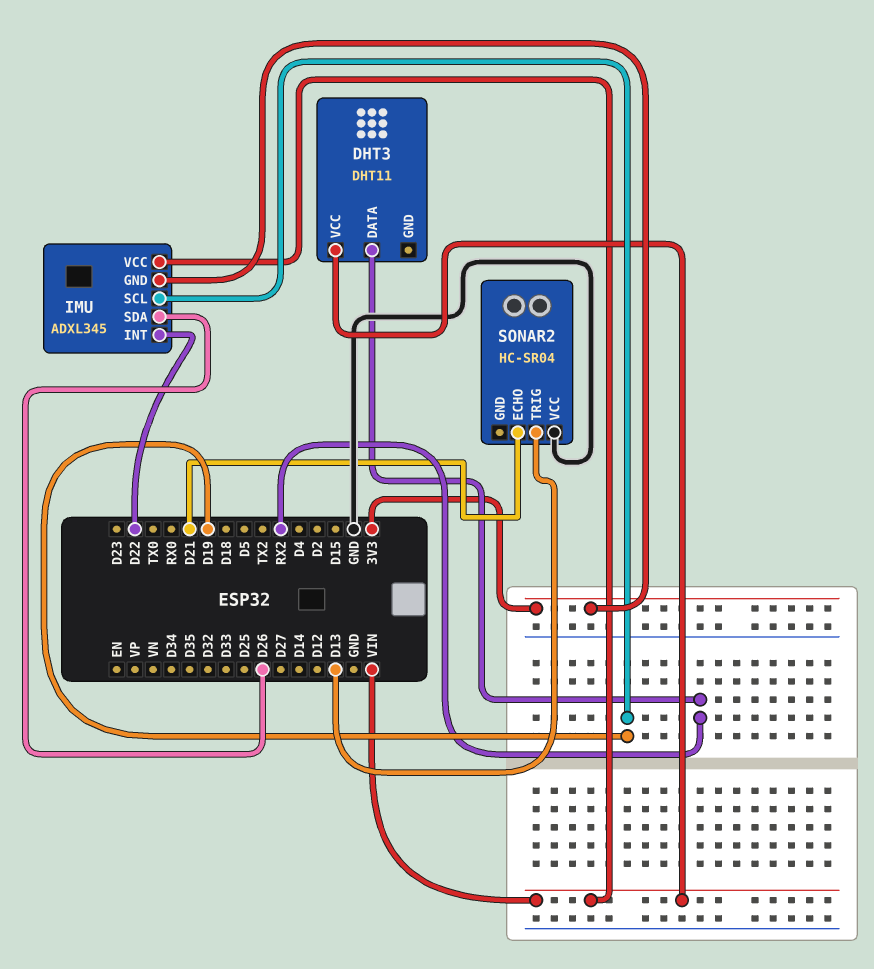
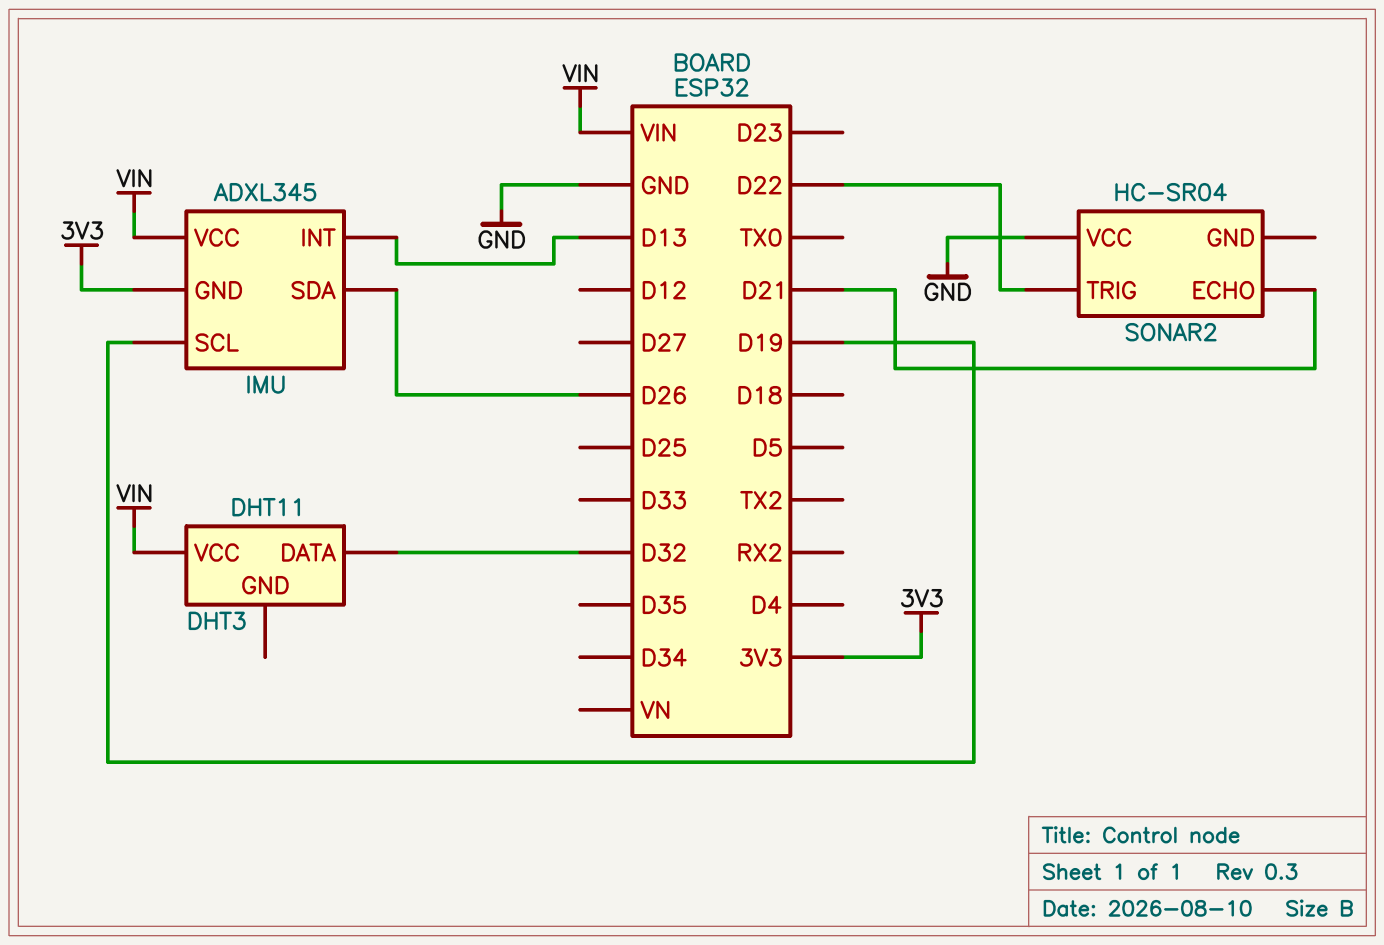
DHT3 pin DATA: RX2 -> D32
IMU pin INT: D22 -> D13
SONAR2 pin TRIG: D13 -> D22

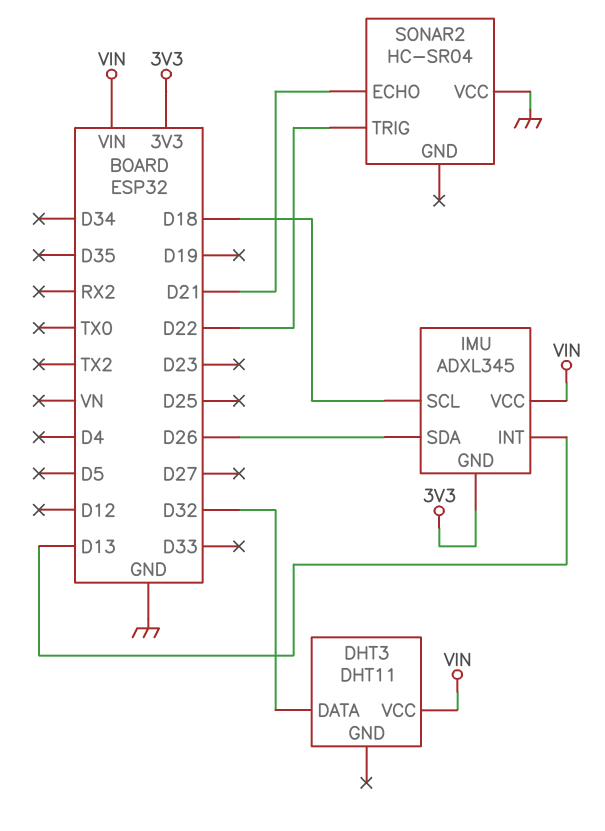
IMU pin SCL: D19 -> D18

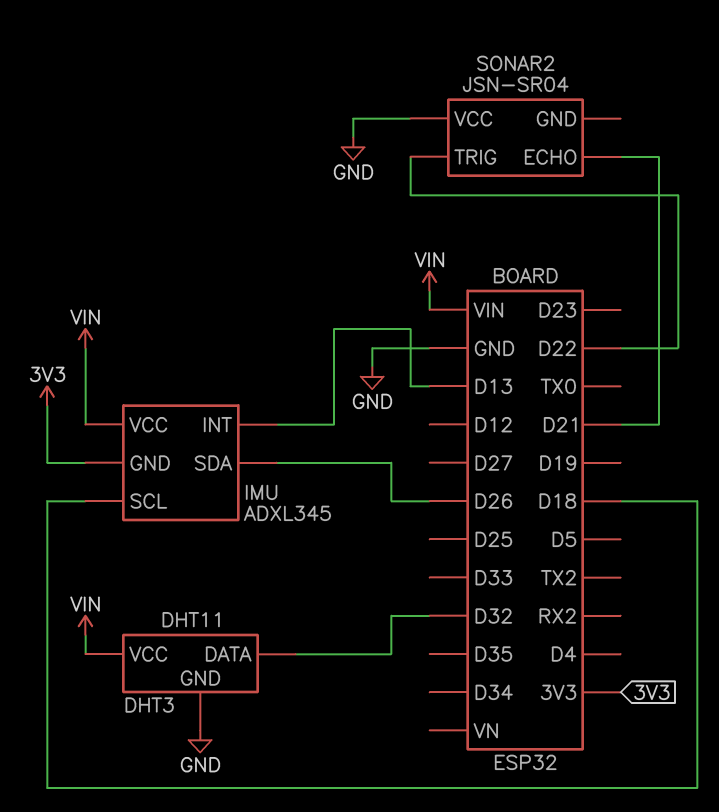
DHT3 pin GND: none -> GND
SONAR2: HC-SR04 -> JSN-SR04

